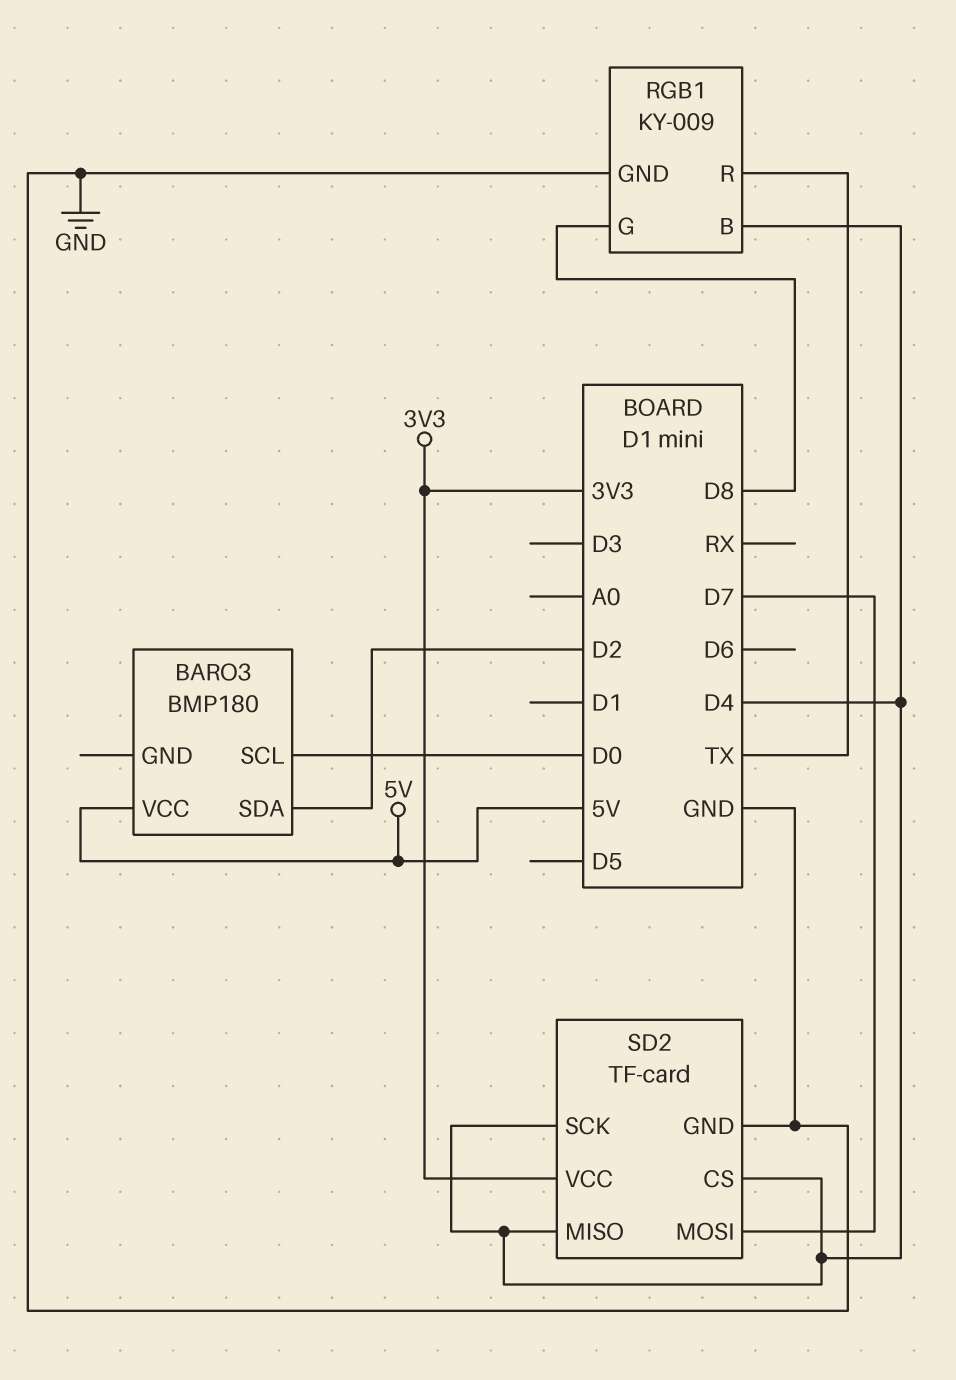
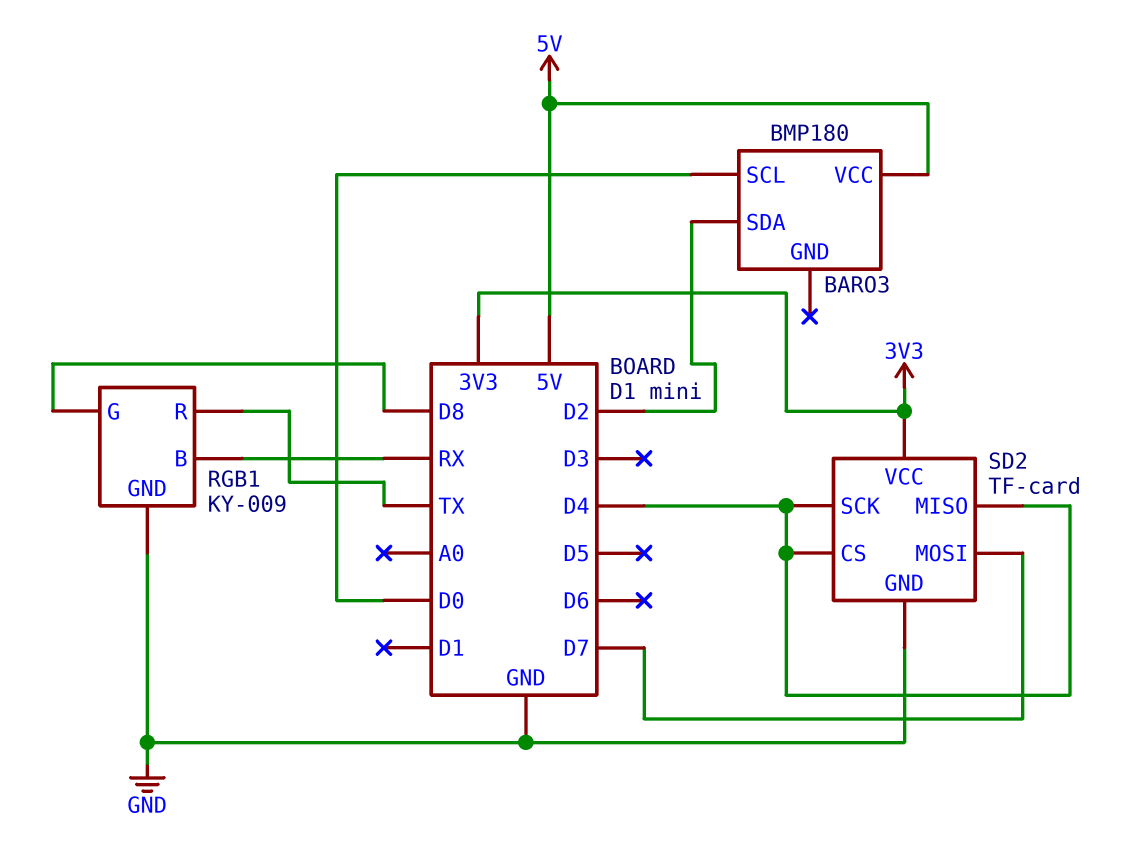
RGB1 pin B: D4 -> RX

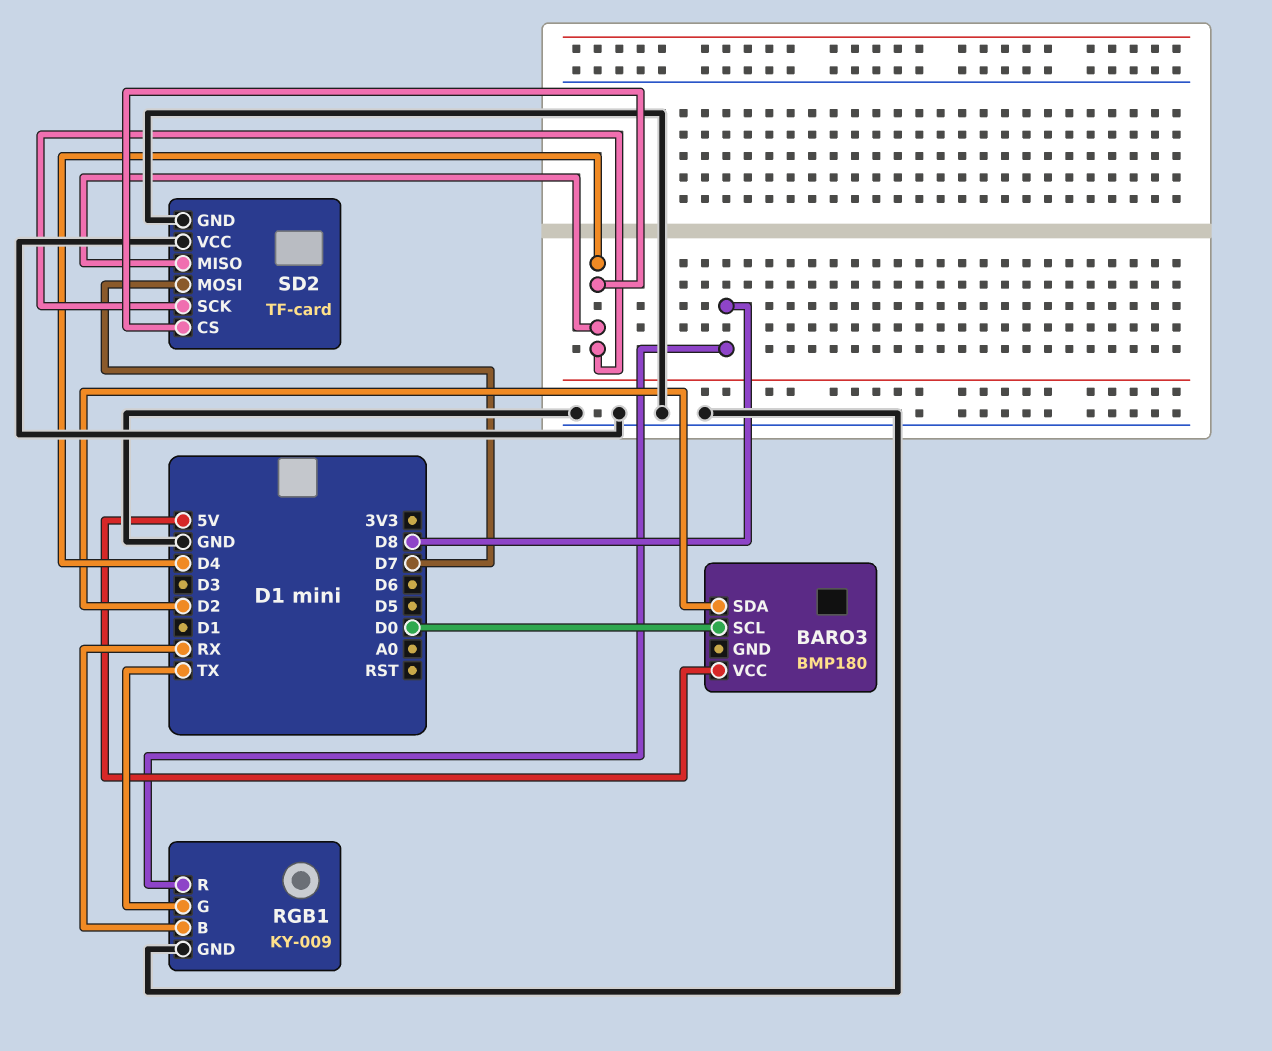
RGB1 pin G: D8 -> TX
RGB1 pin R: TX -> D8
SD2 pin VCC: 3V3 -> GND

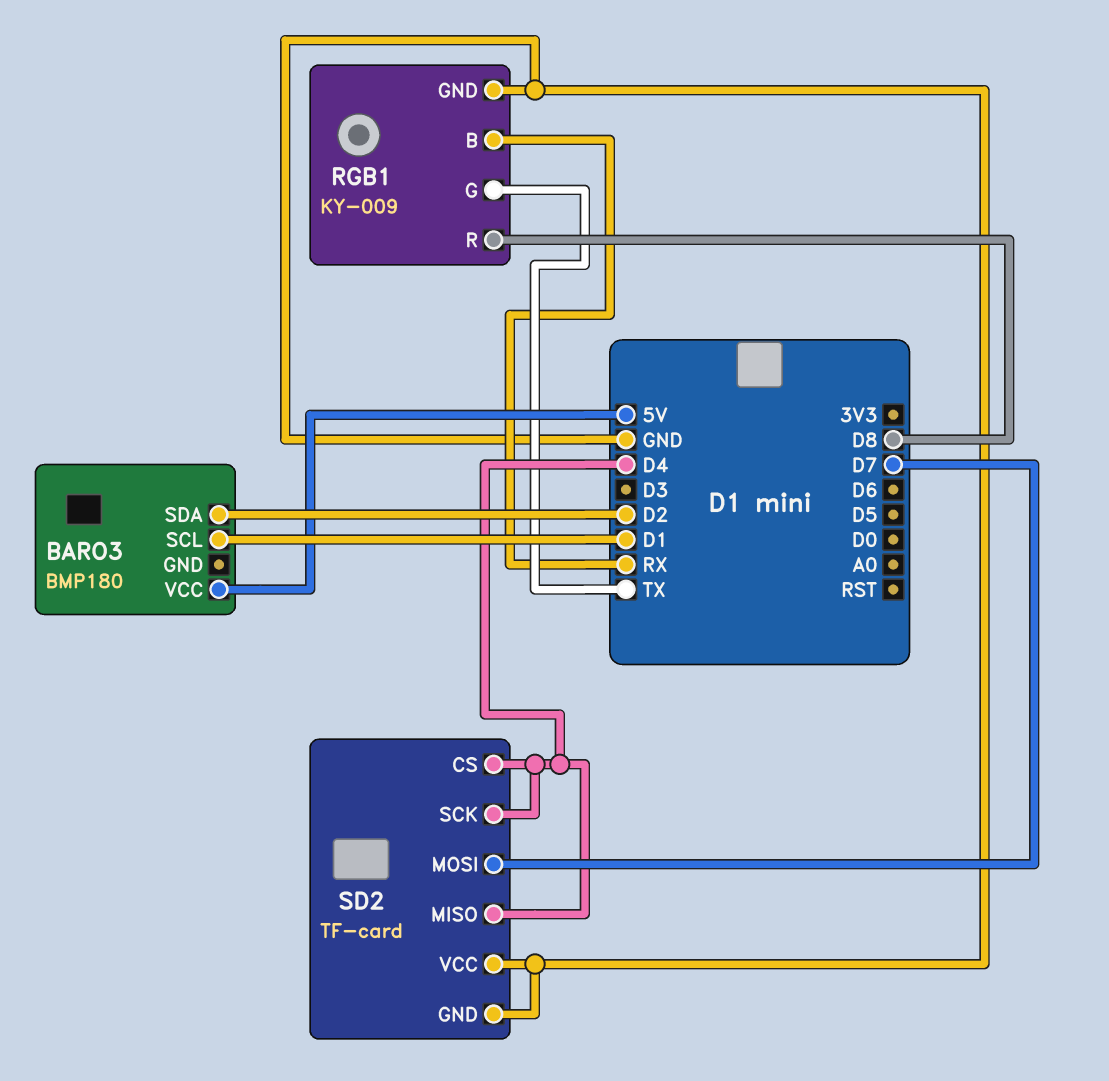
BARO3 pin SCL: D0 -> D1

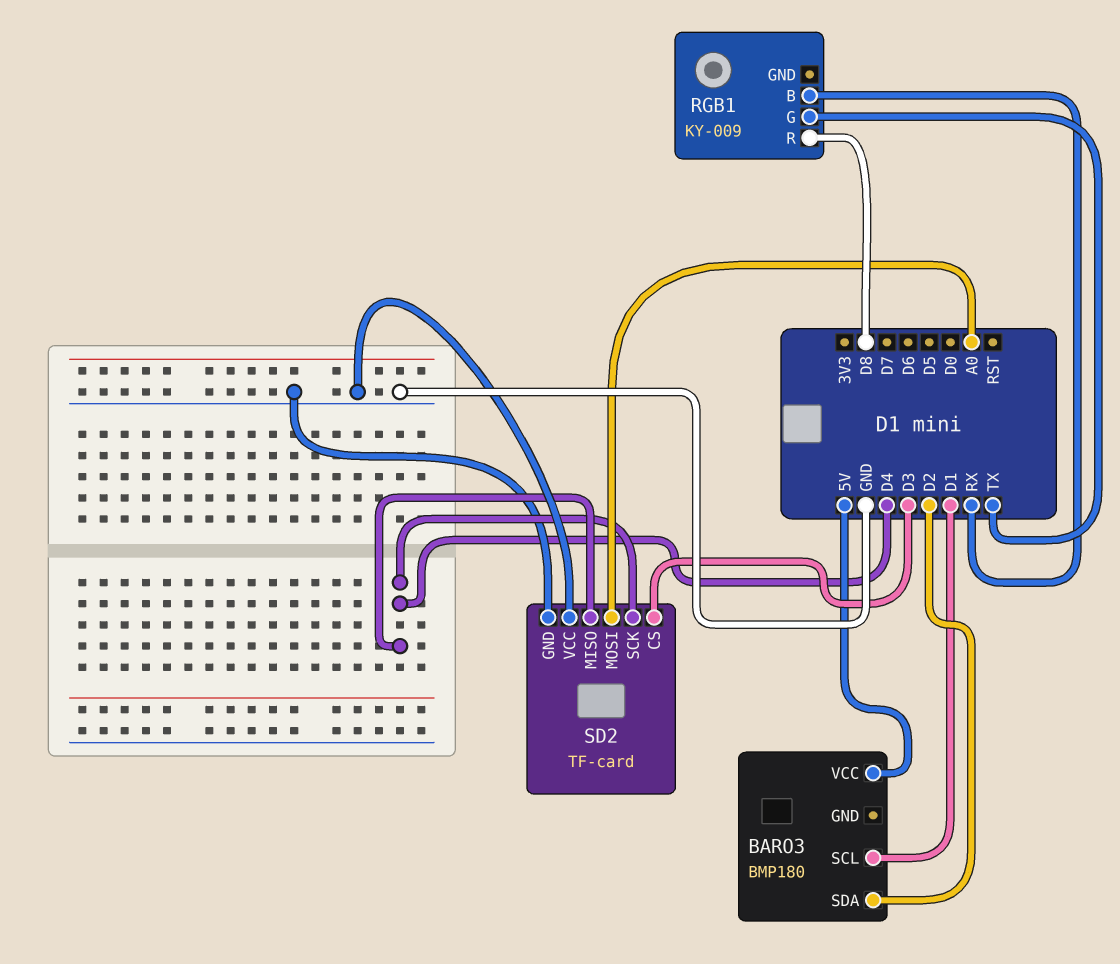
RGB1 pin GND: GND -> none
SD2 pin CS: D4 -> D3
SD2 pin MOSI: D7 -> A0

